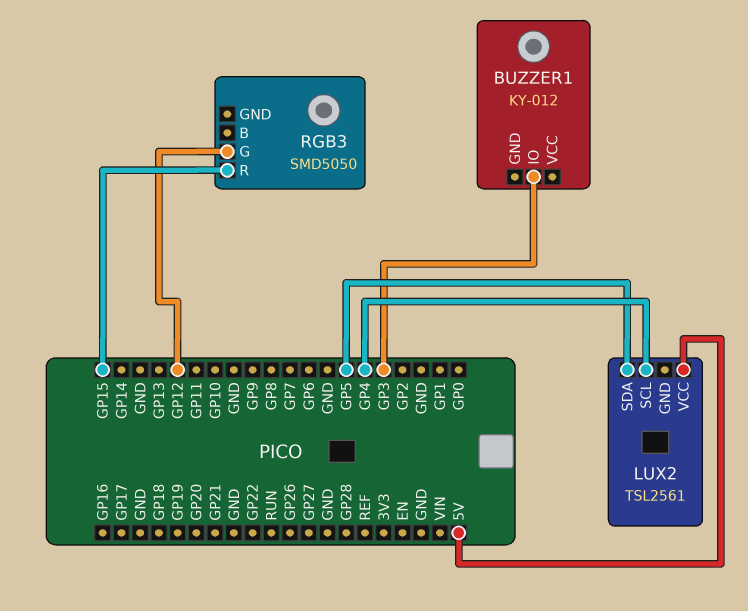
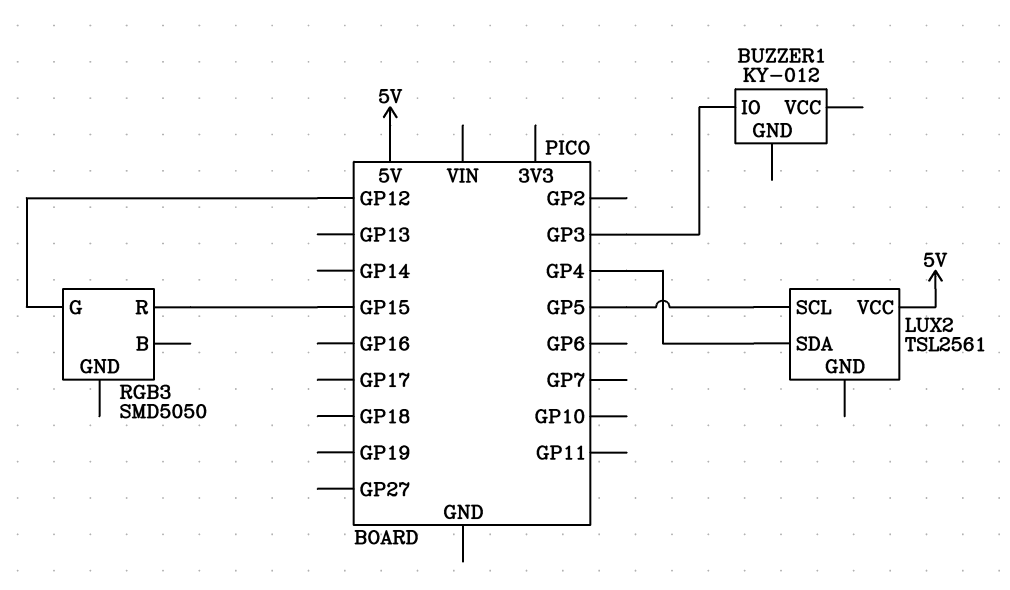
LUX2 pin SCL: GP4 -> GP5
LUX2 pin SDA: GP5 -> GP4

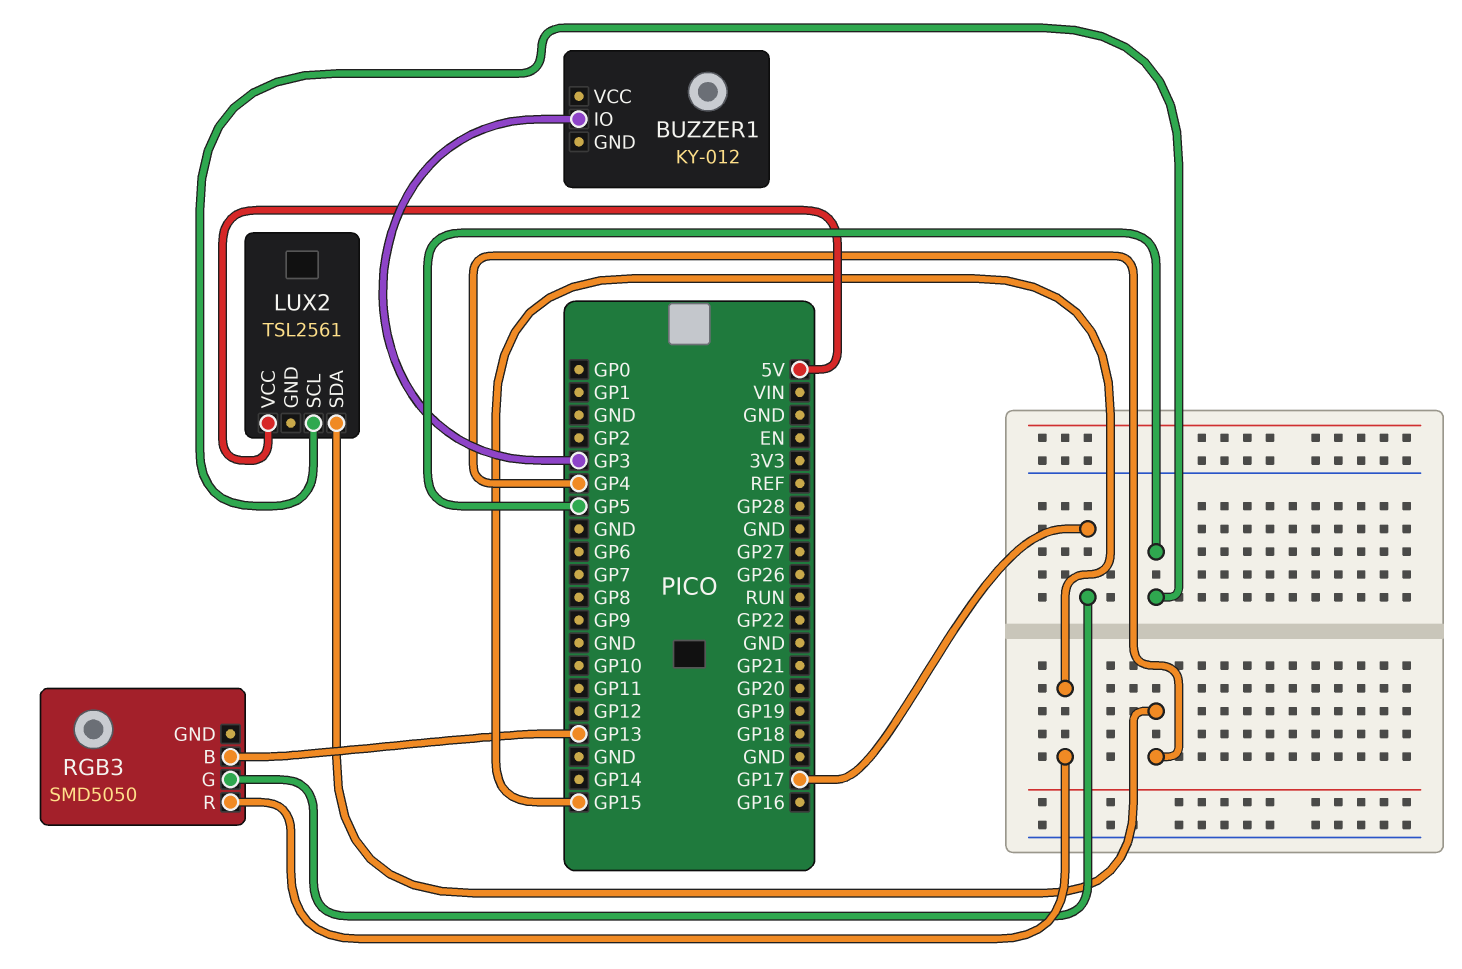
RGB3 pin B: none -> GP13
RGB3 pin G: GP12 -> GP17

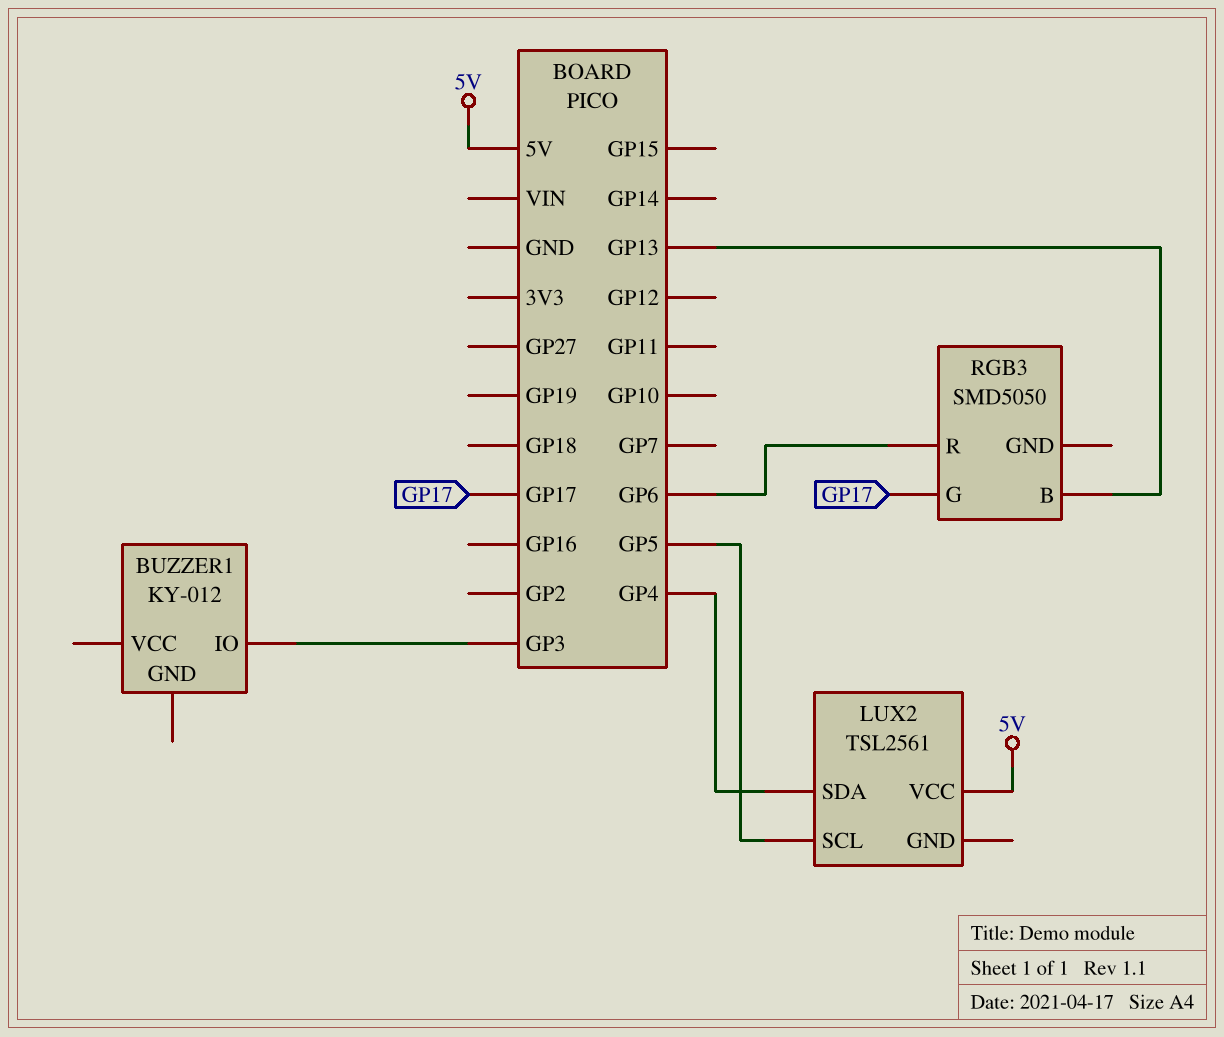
RGB3 pin R: GP15 -> GP6

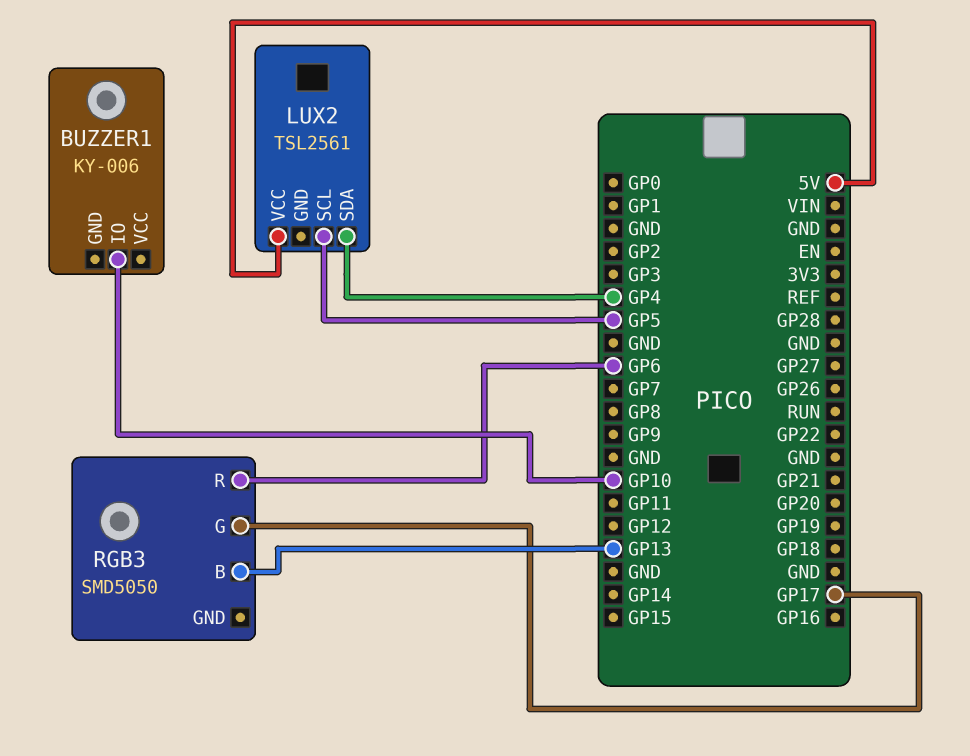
BUZZER1: KY-012 -> KY-006
BUZZER1 pin IO: GP3 -> GP10

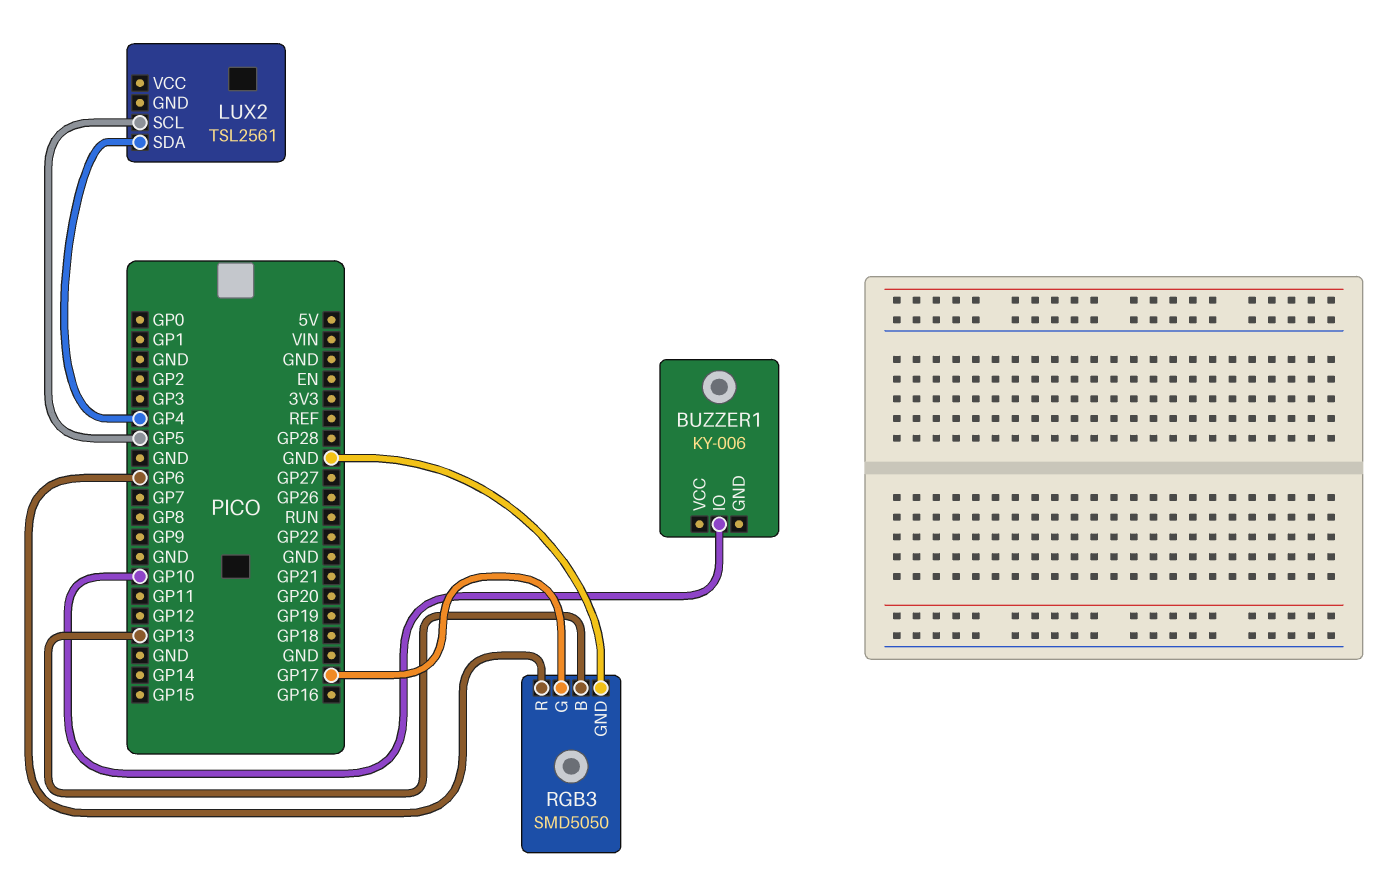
LUX2 pin VCC: 5V -> none
RGB3 pin GND: none -> GND

